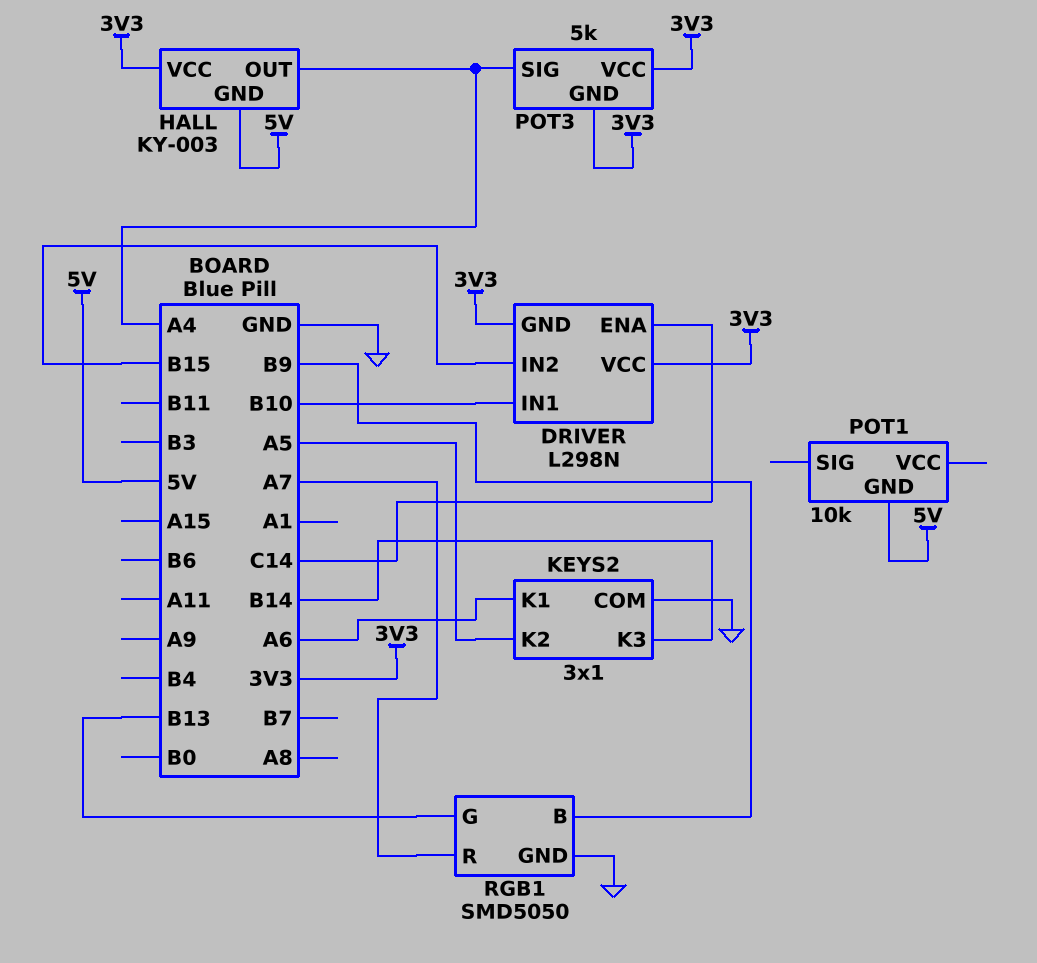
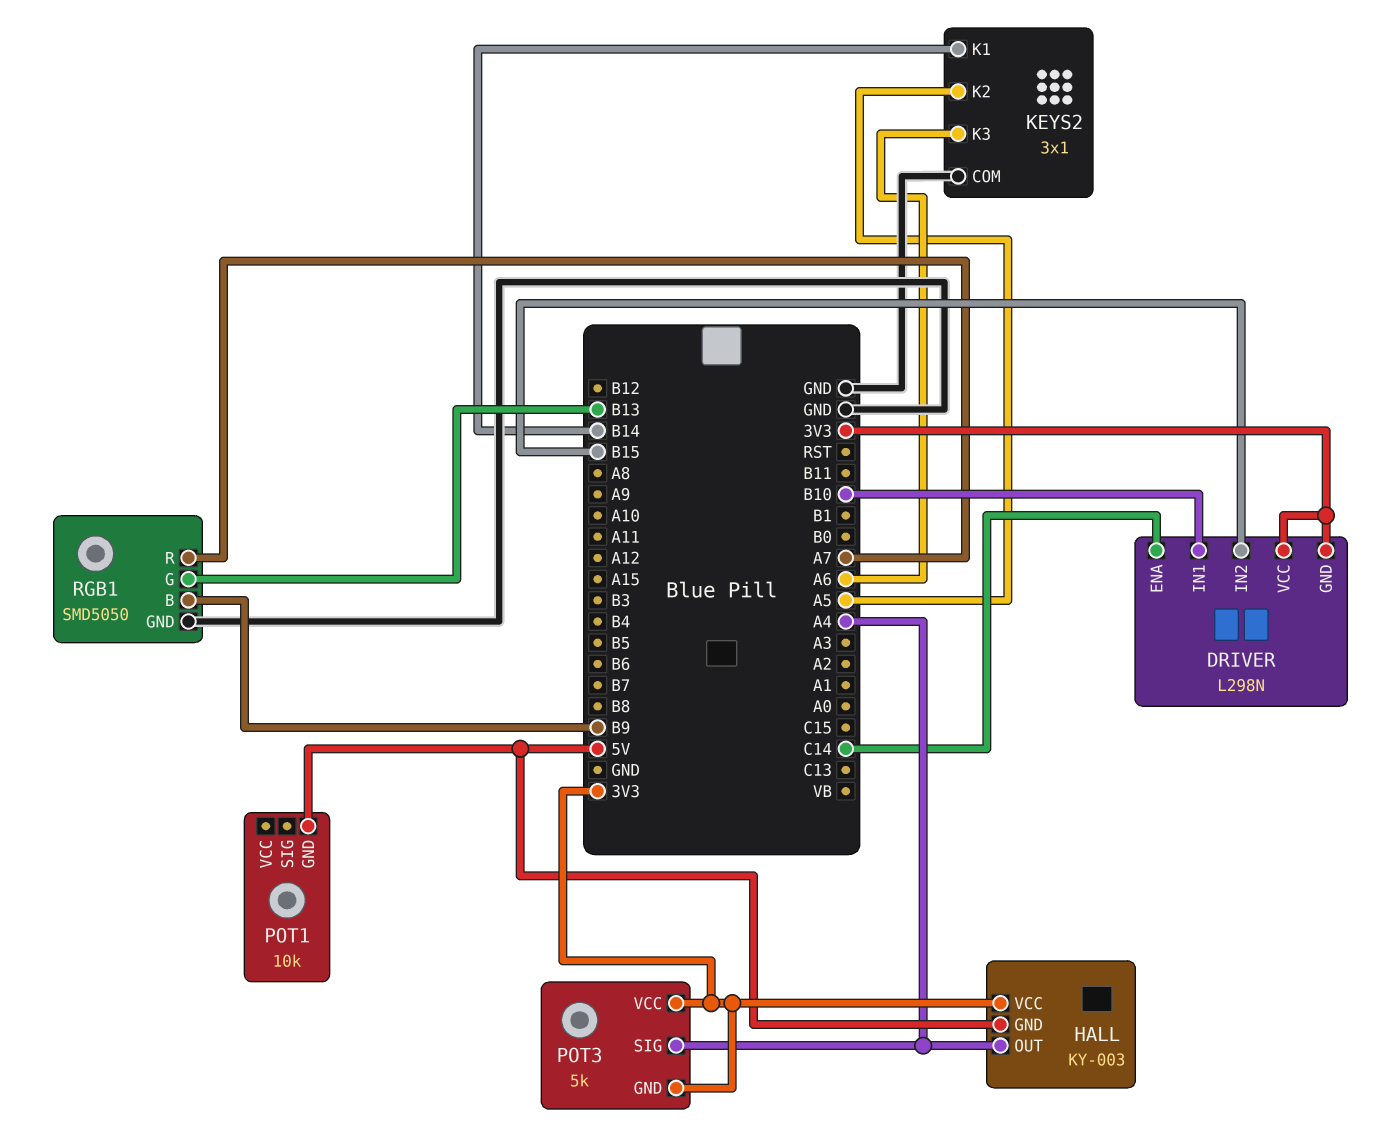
KEYS2 pin K1: A6 -> B14
KEYS2 pin K3: B14 -> A6

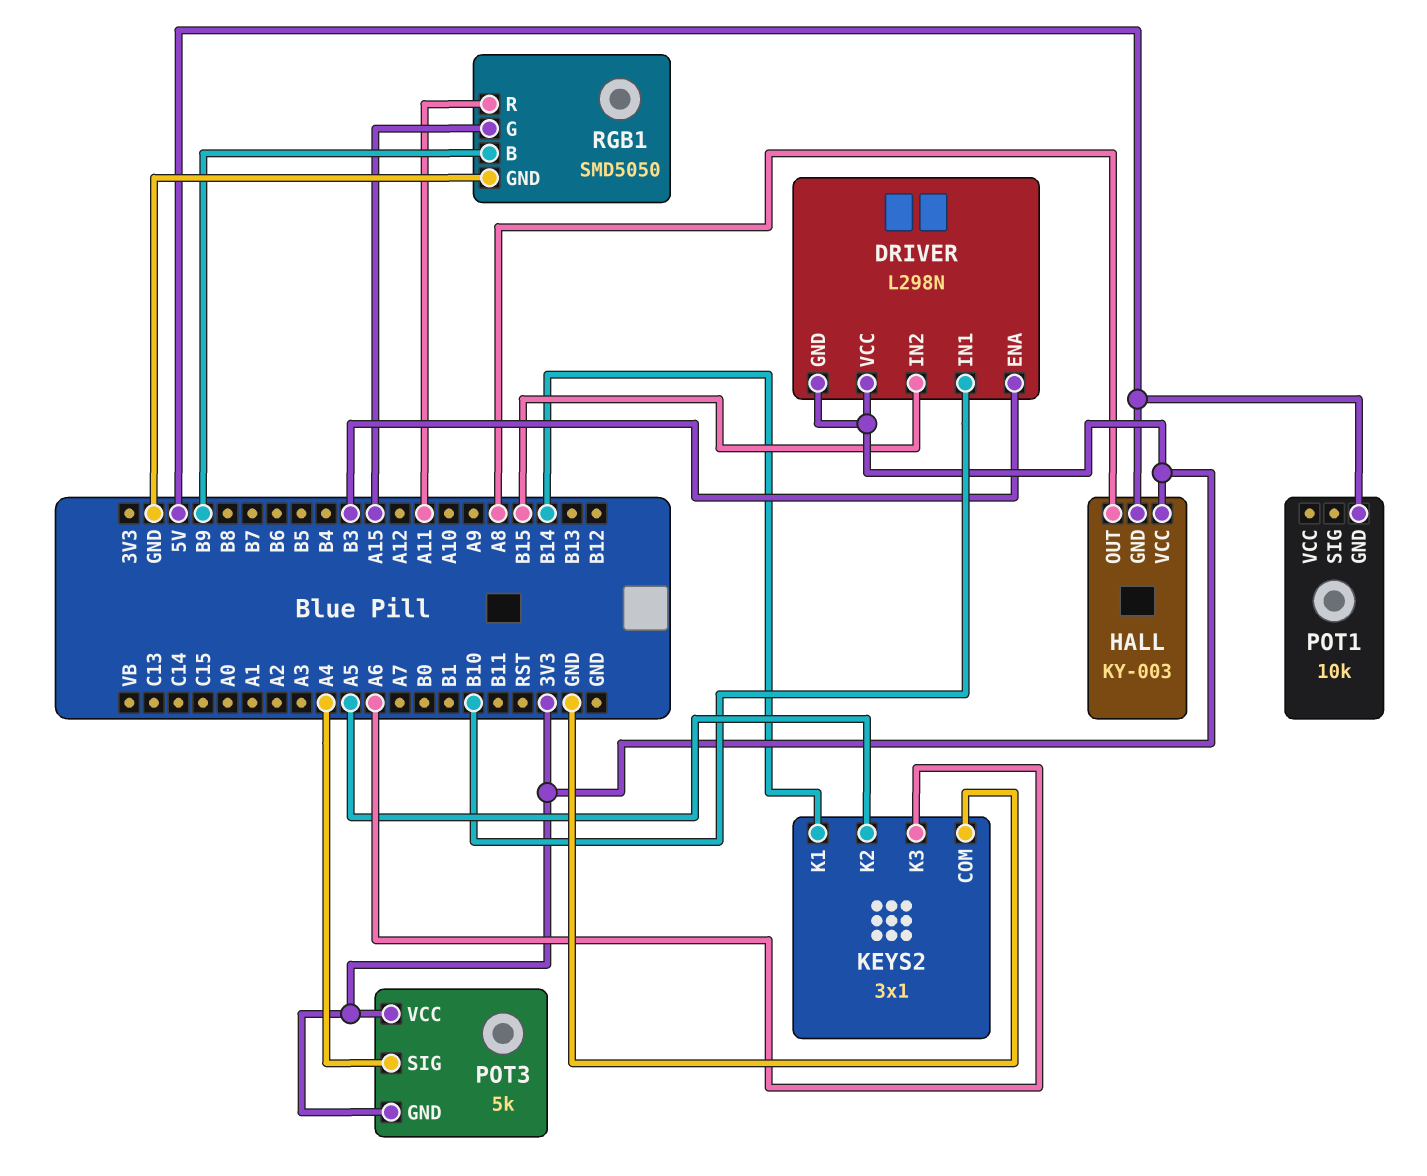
DRIVER pin ENA: C14 -> B3
HALL pin OUT: A4 -> A8
RGB1 pin G: B13 -> A15
RGB1 pin R: A7 -> A11

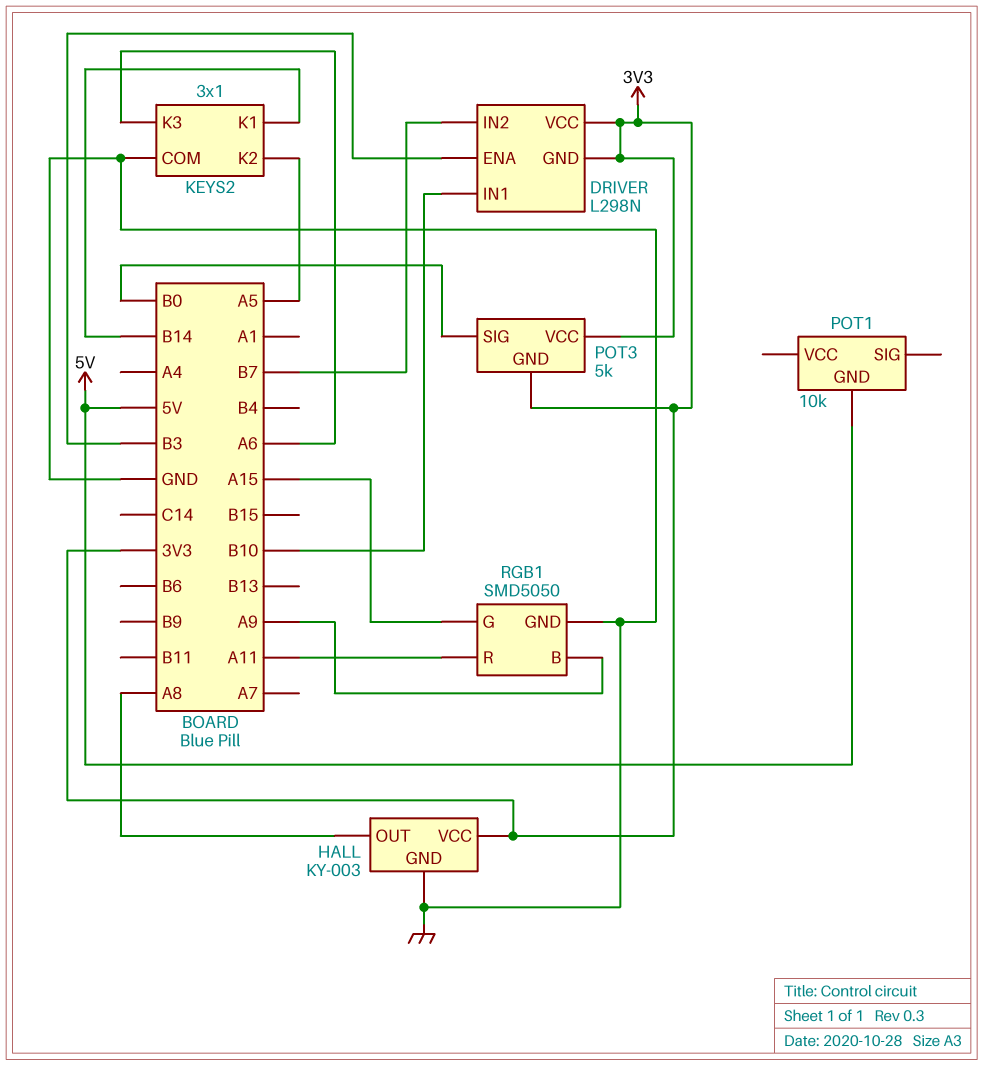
DRIVER pin IN2: B15 -> B7
HALL pin GND: 5V -> GND
POT3 pin SIG: A4 -> B0
RGB1 pin B: B9 -> A9

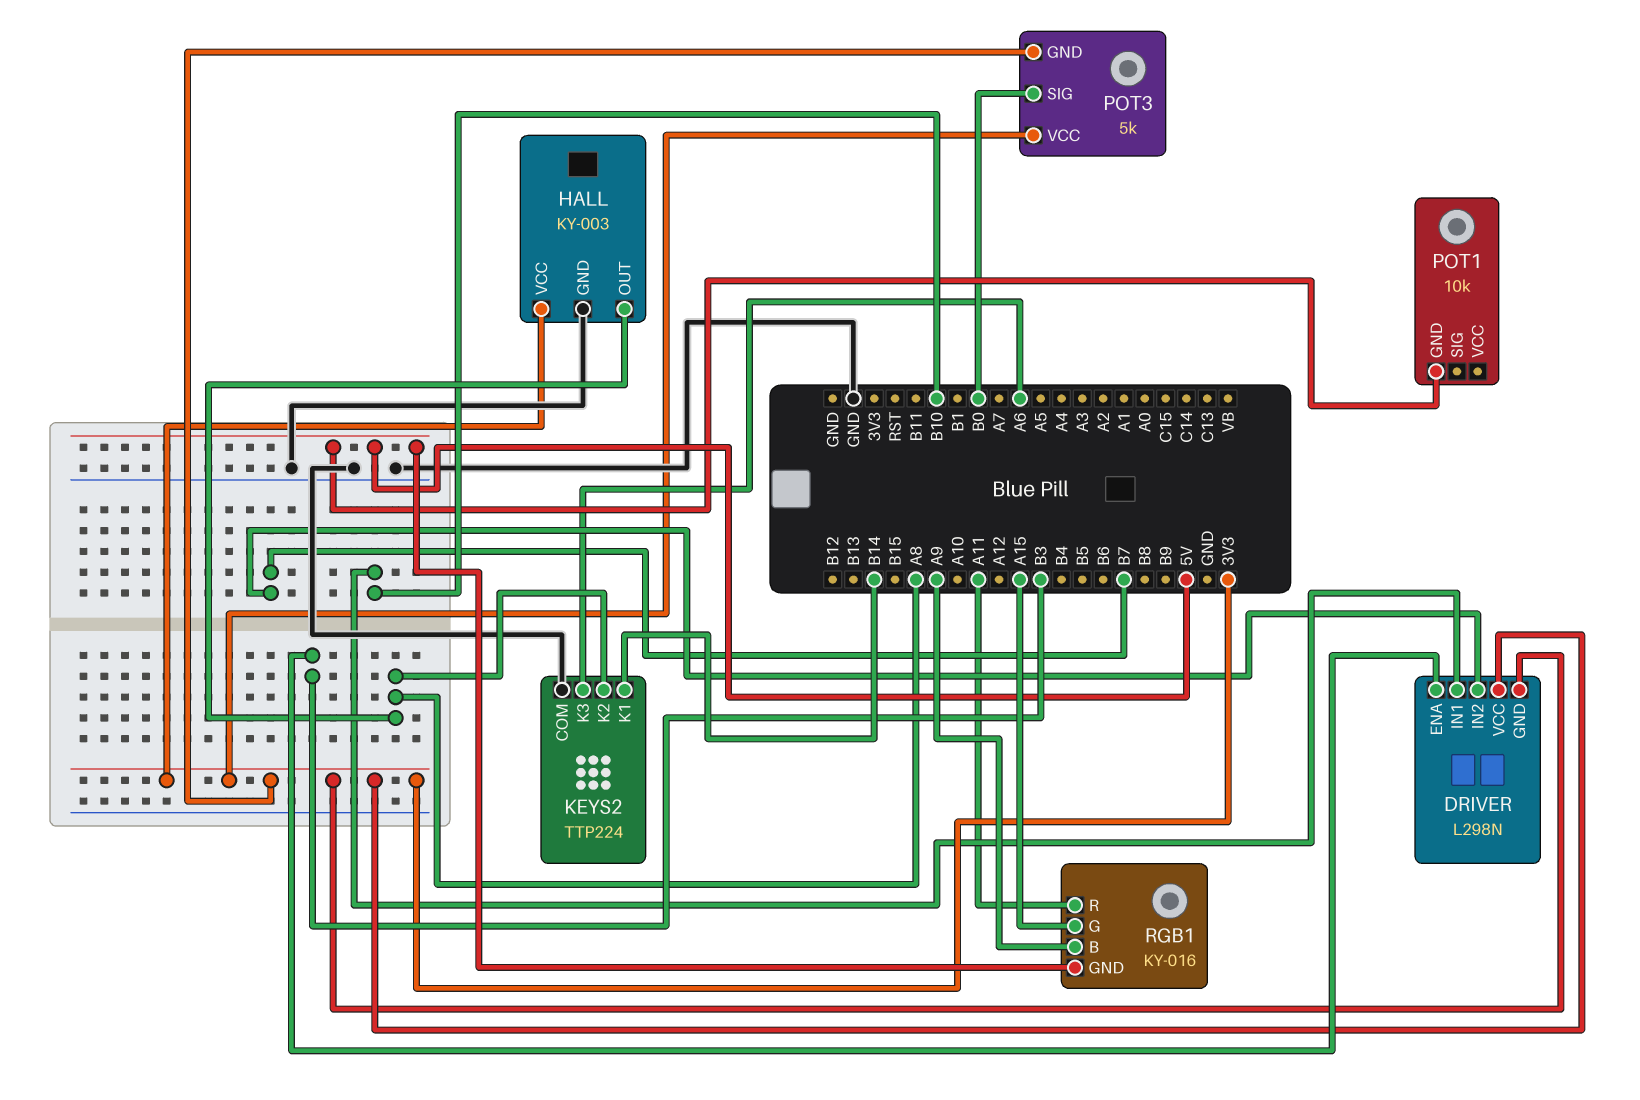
KEYS2: 3x1 -> TTP224
KEYS2 pin K2: A5 -> A8
RGB1: SMD5050 -> KY-016
RGB1 pin GND: GND -> 5V

